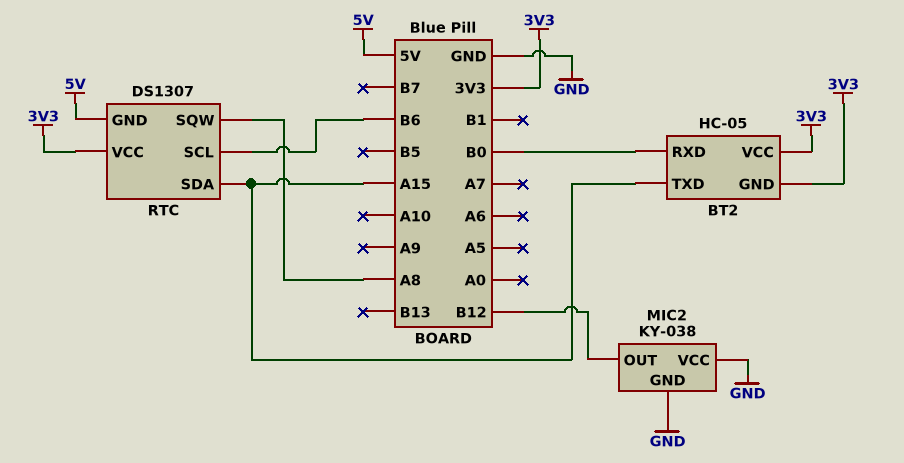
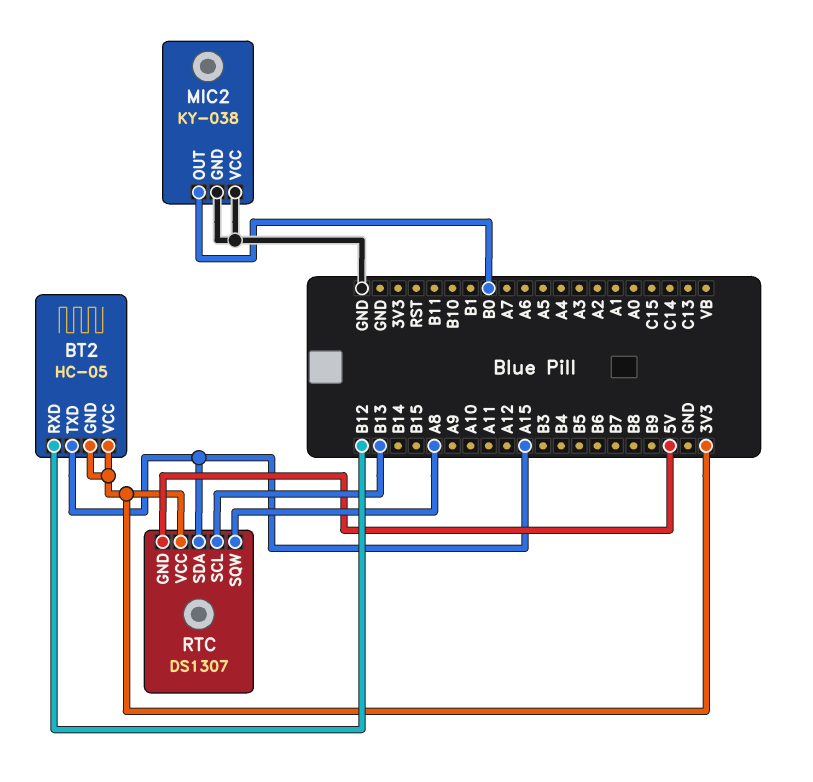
BT2 pin RXD: B0 -> B12
MIC2 pin OUT: B12 -> B0
RTC pin SCL: B6 -> B13

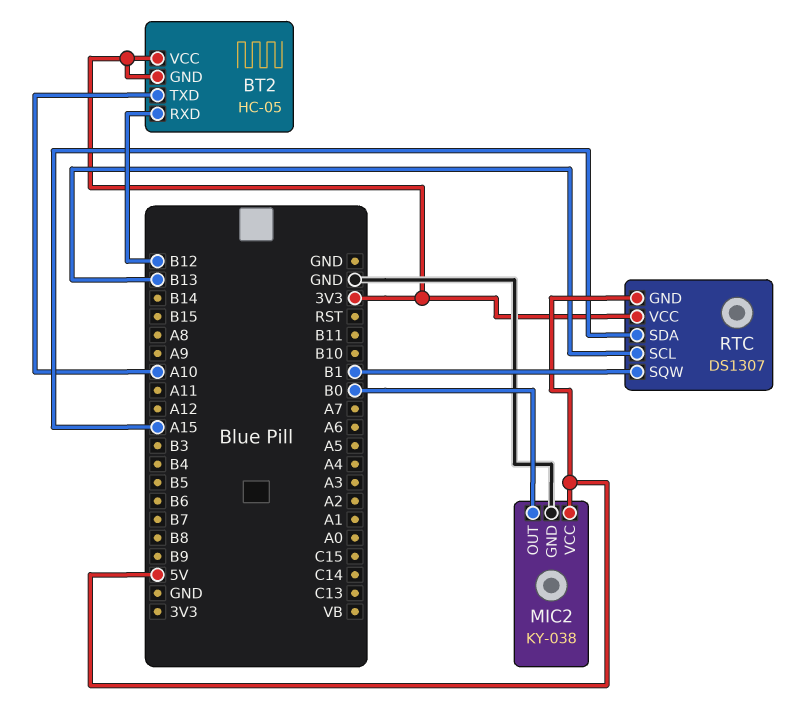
BT2 pin TXD: A15 -> A10
MIC2 pin VCC: GND -> 5V
RTC pin SQW: A8 -> B1

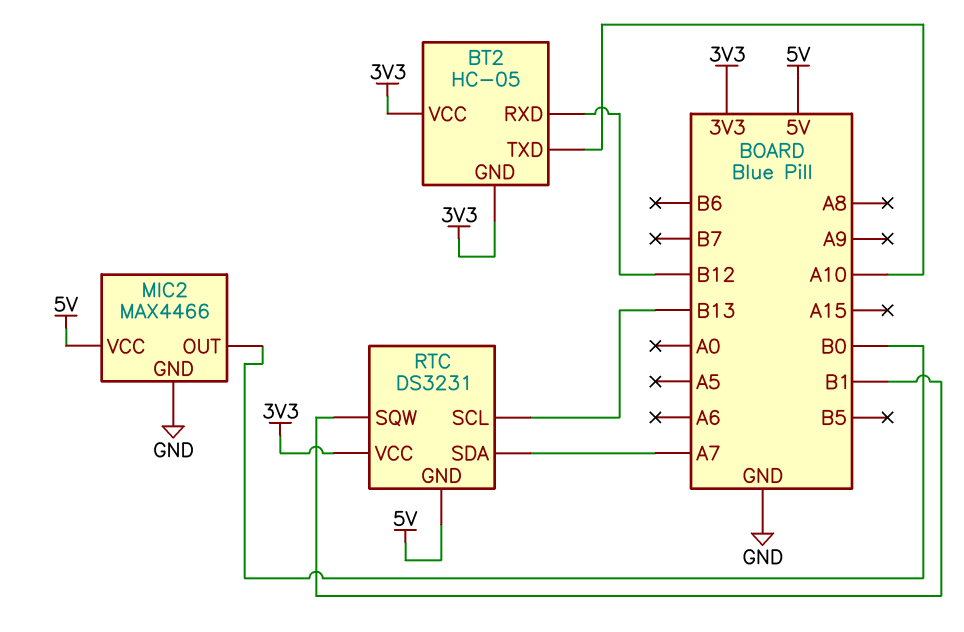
MIC2: KY-038 -> MAX4466
RTC: DS1307 -> DS3231
RTC pin SDA: A15 -> A7

